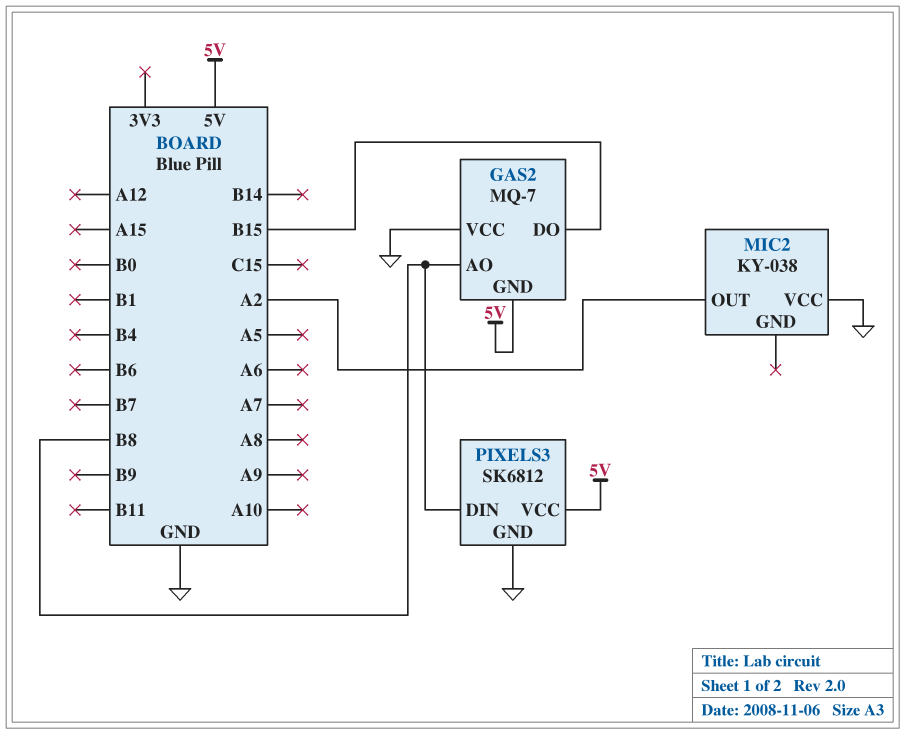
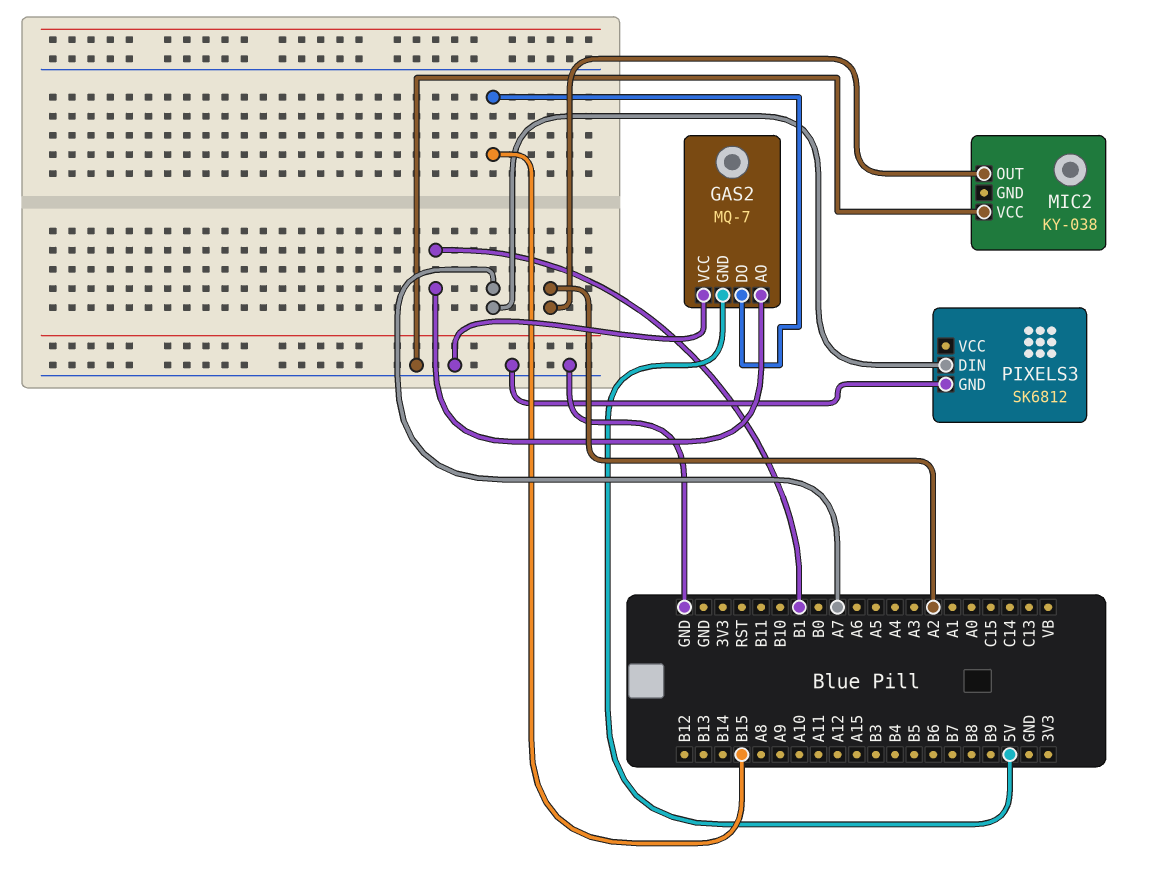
GAS2 pin AO: B8 -> B1
PIXELS3 pin DIN: B8 -> A7
PIXELS3 pin VCC: 5V -> none

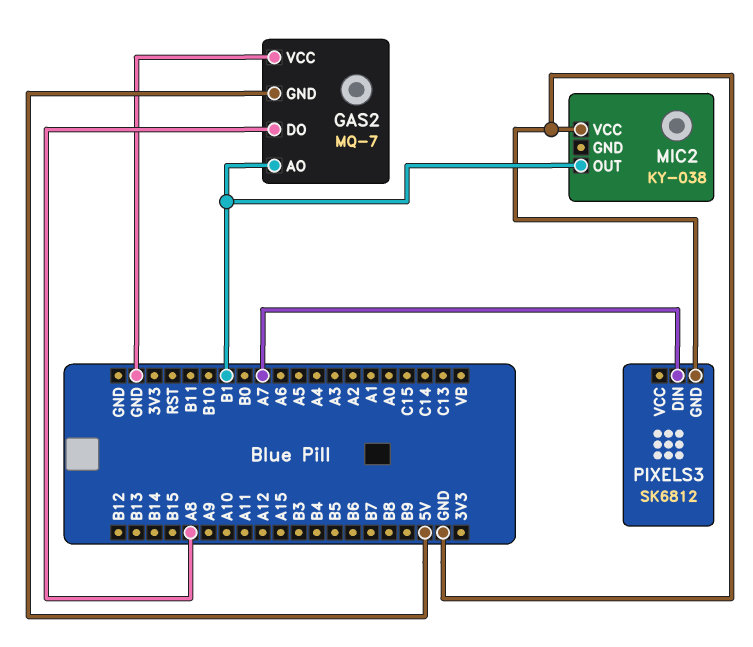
GAS2 pin DO: B15 -> A8
MIC2 pin OUT: A2 -> B1

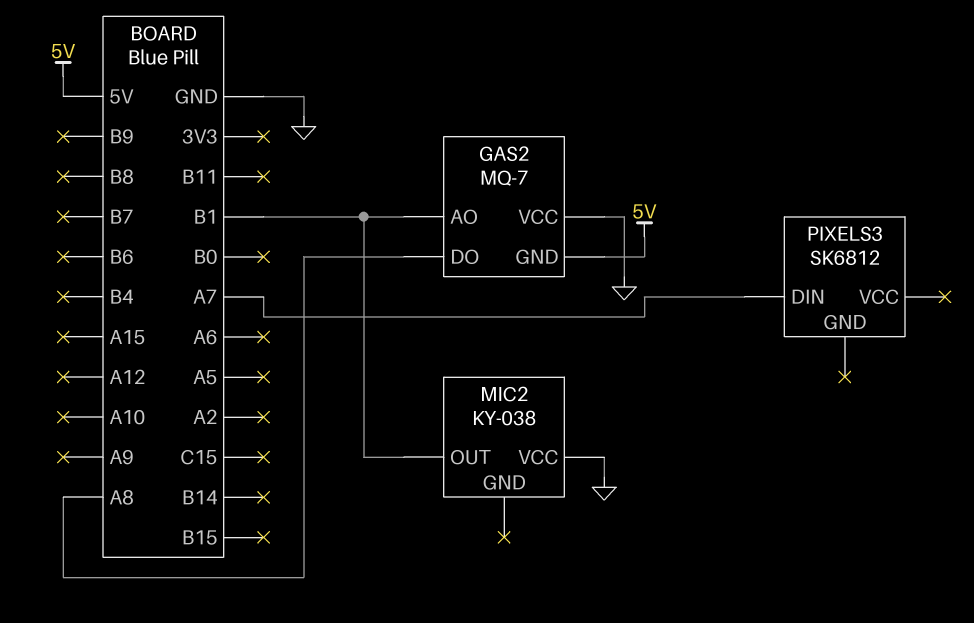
PIXELS3 pin GND: GND -> none

